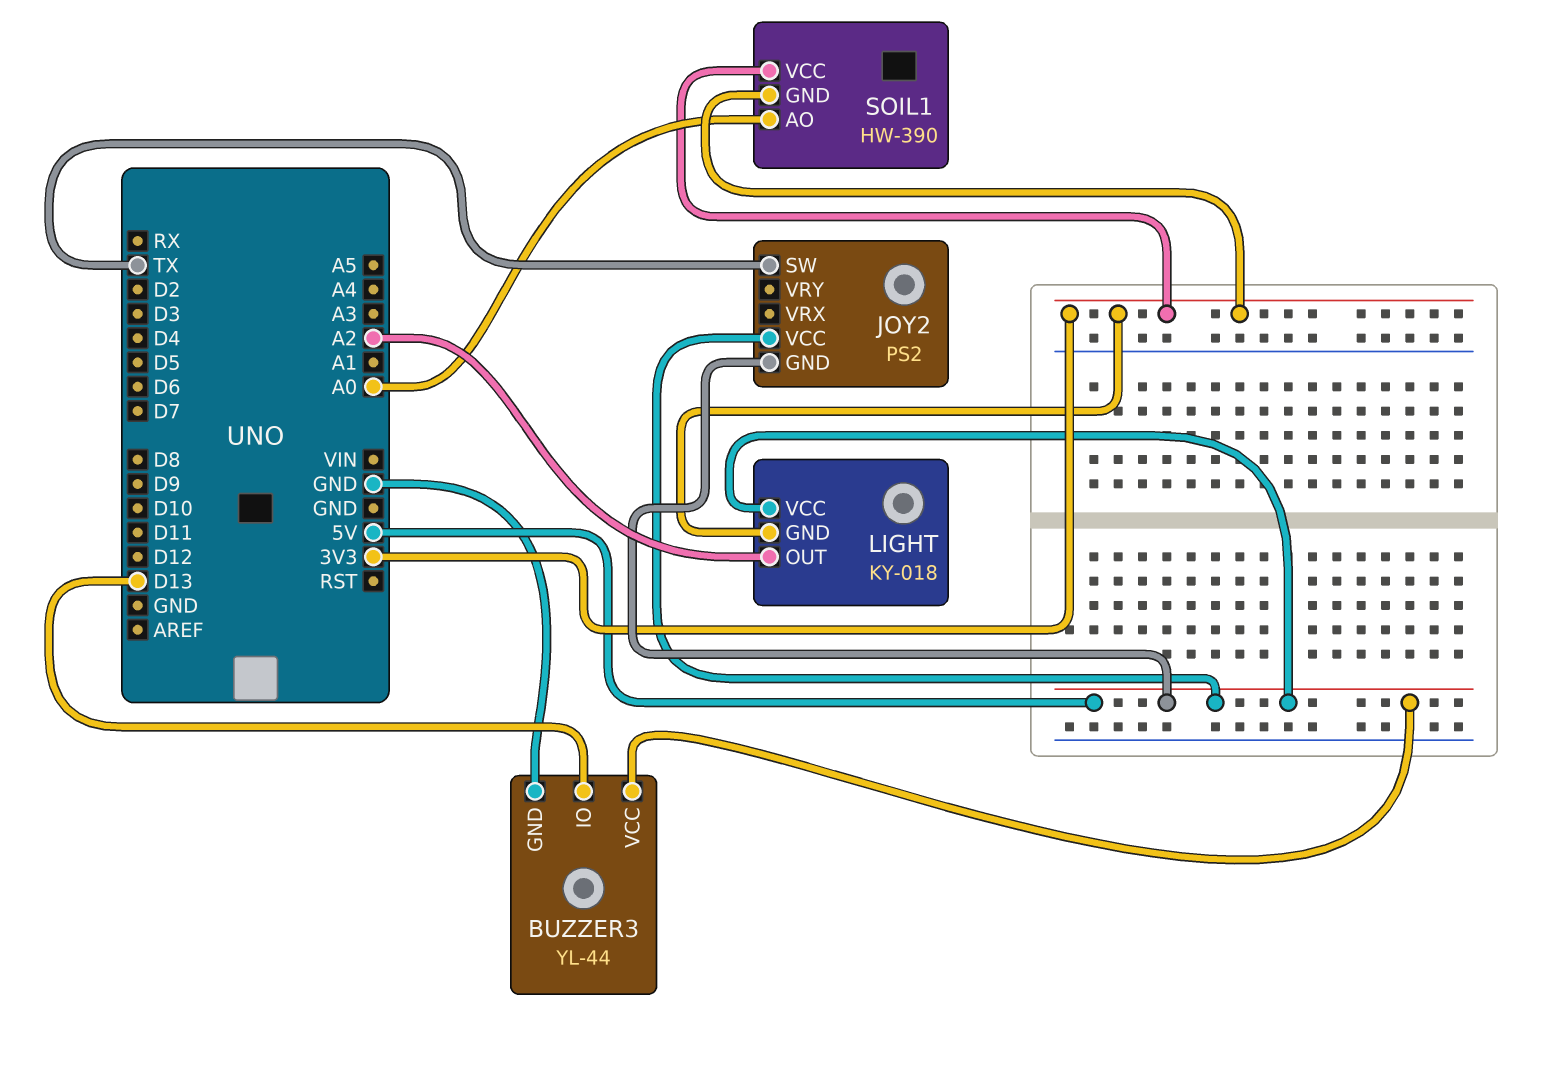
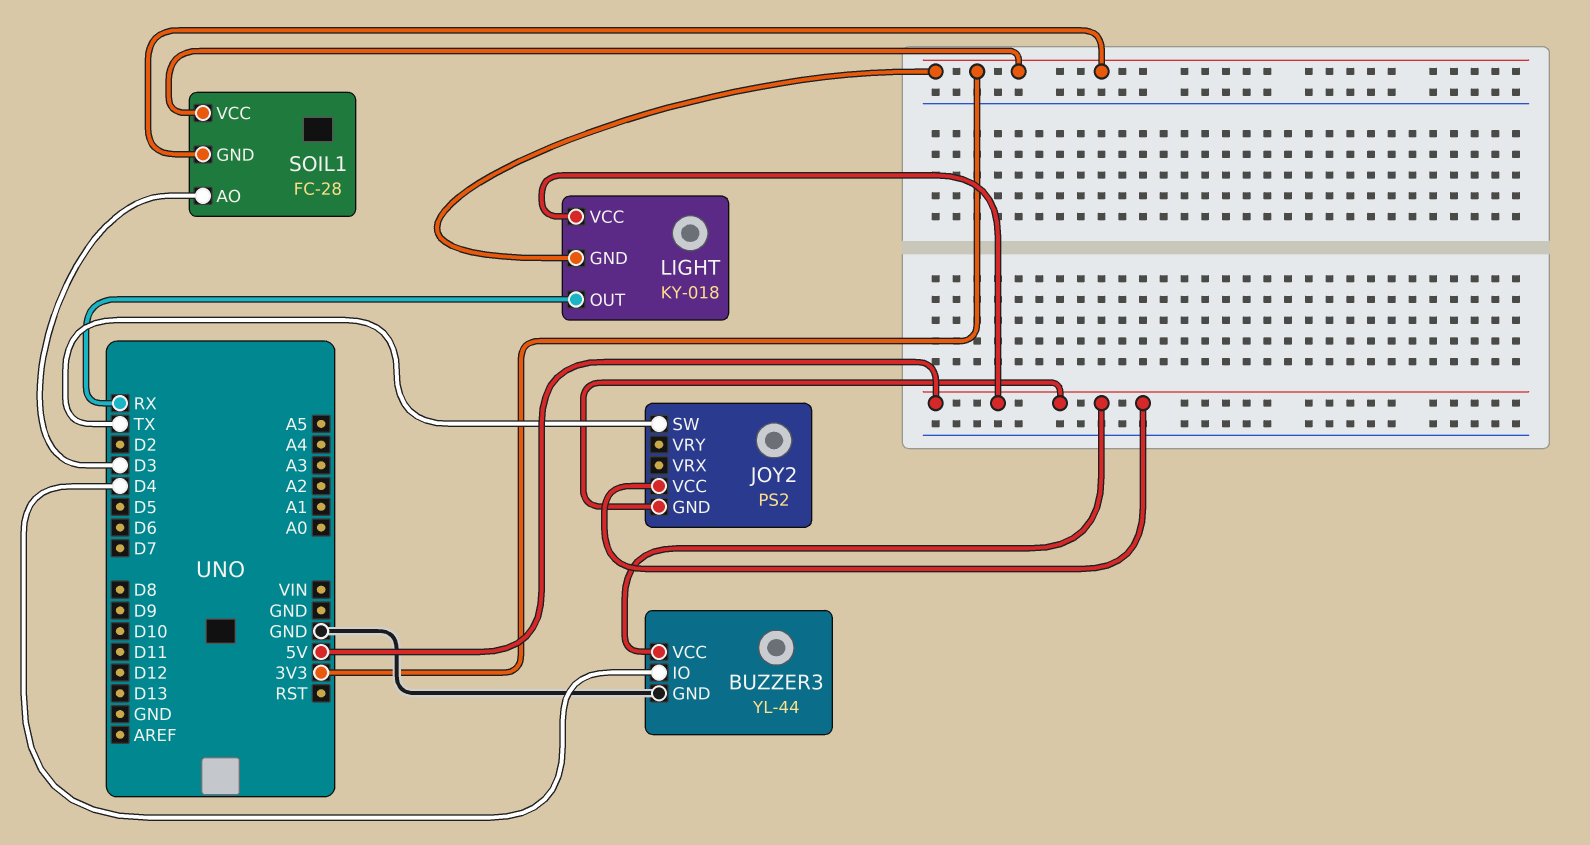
BUZZER3 pin IO: D13 -> D4
LIGHT pin OUT: A2 -> RX
SOIL1: HW-390 -> FC-28
SOIL1 pin AO: A0 -> D3

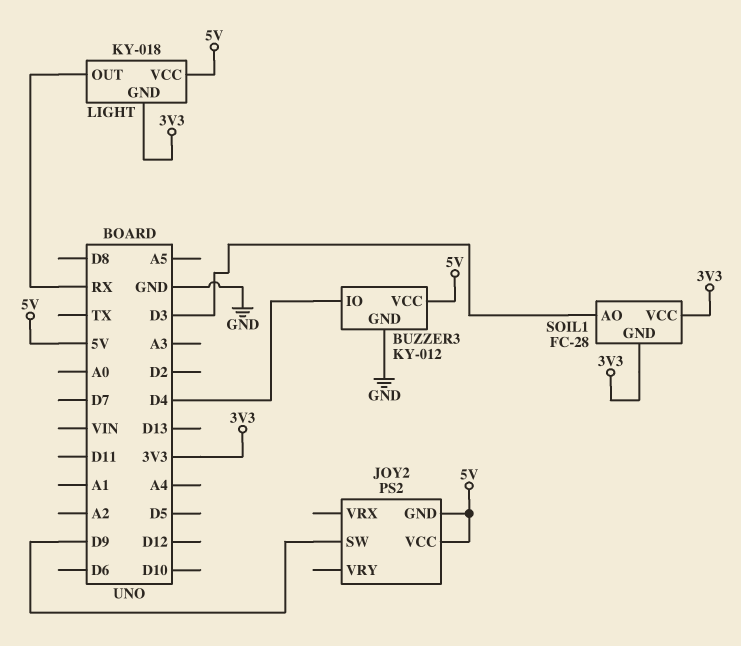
BUZZER3: YL-44 -> KY-012
JOY2 pin SW: TX -> D9

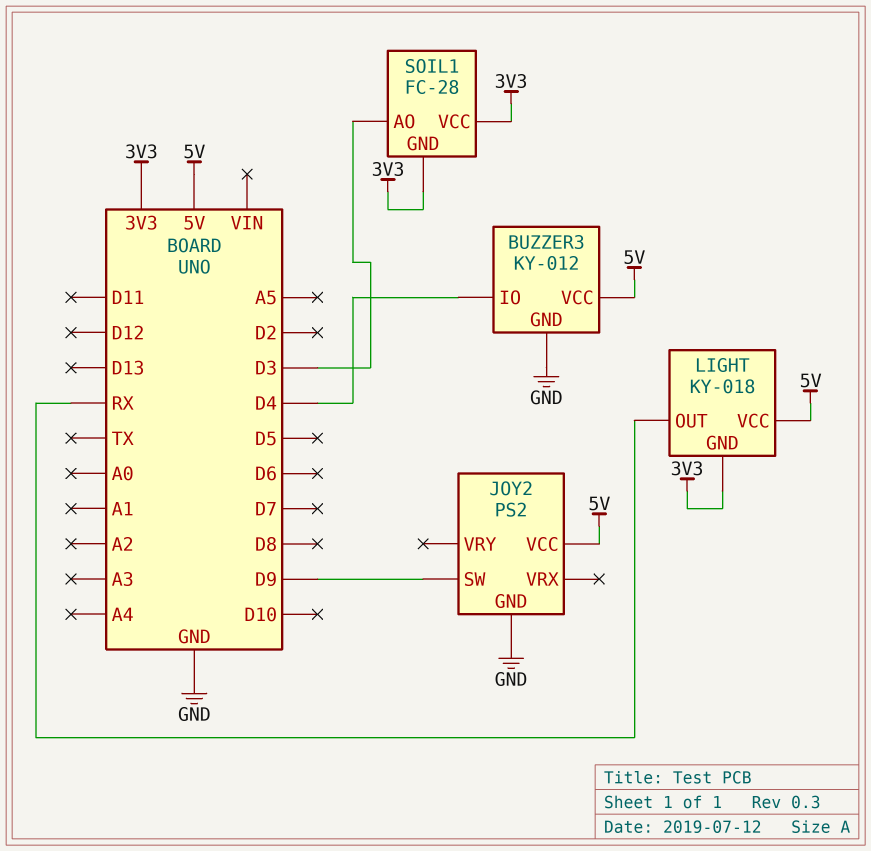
JOY2 pin GND: 5V -> GND

